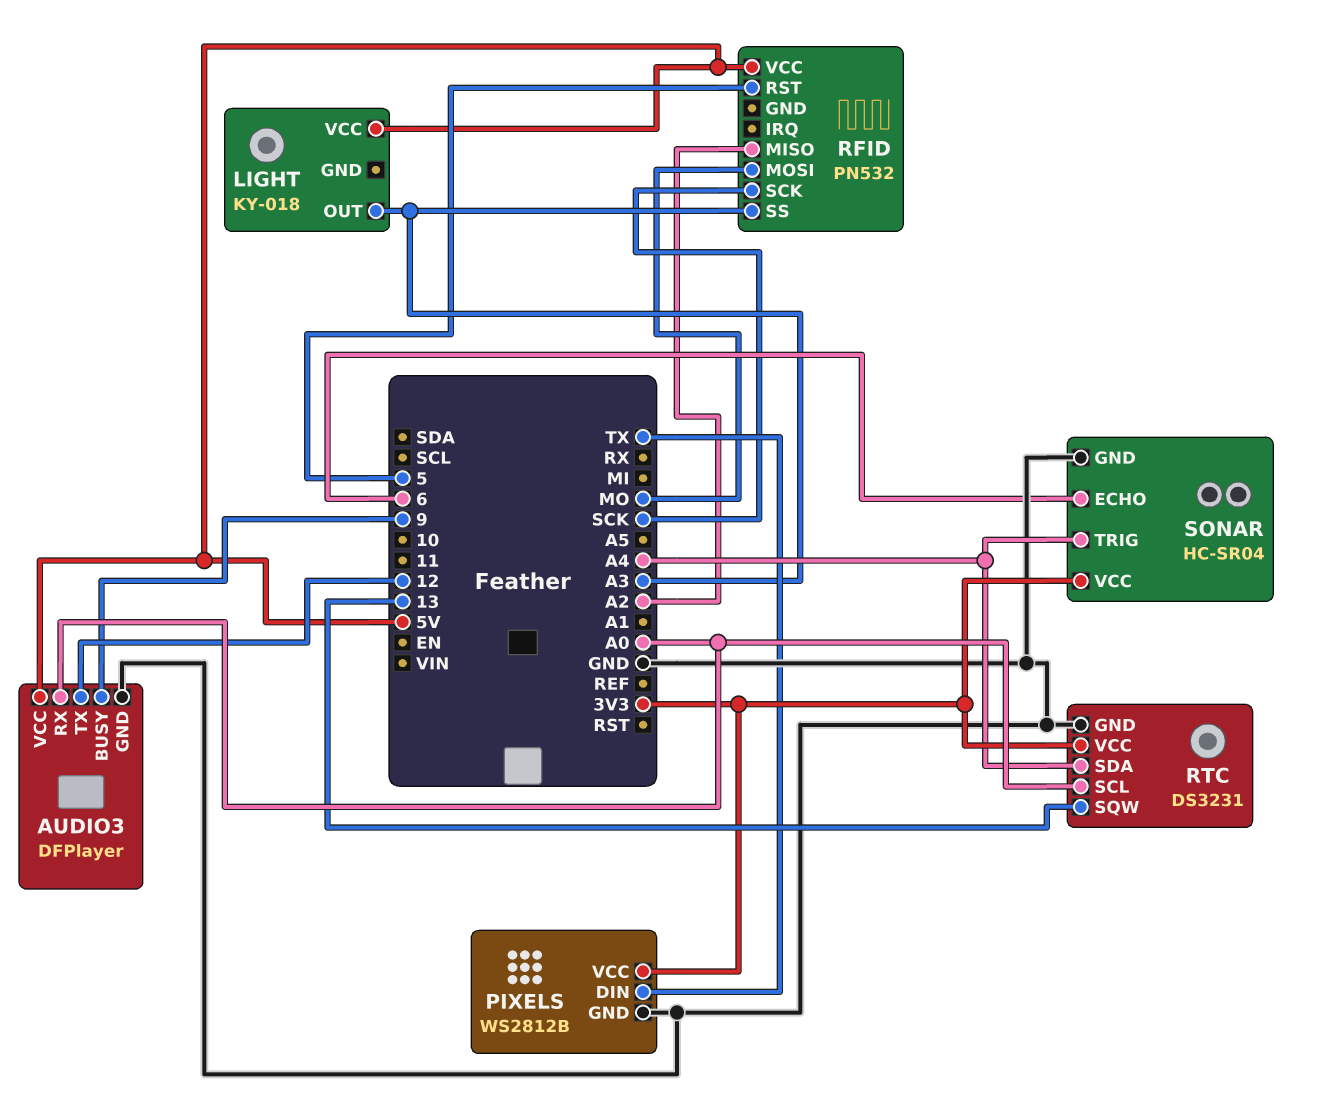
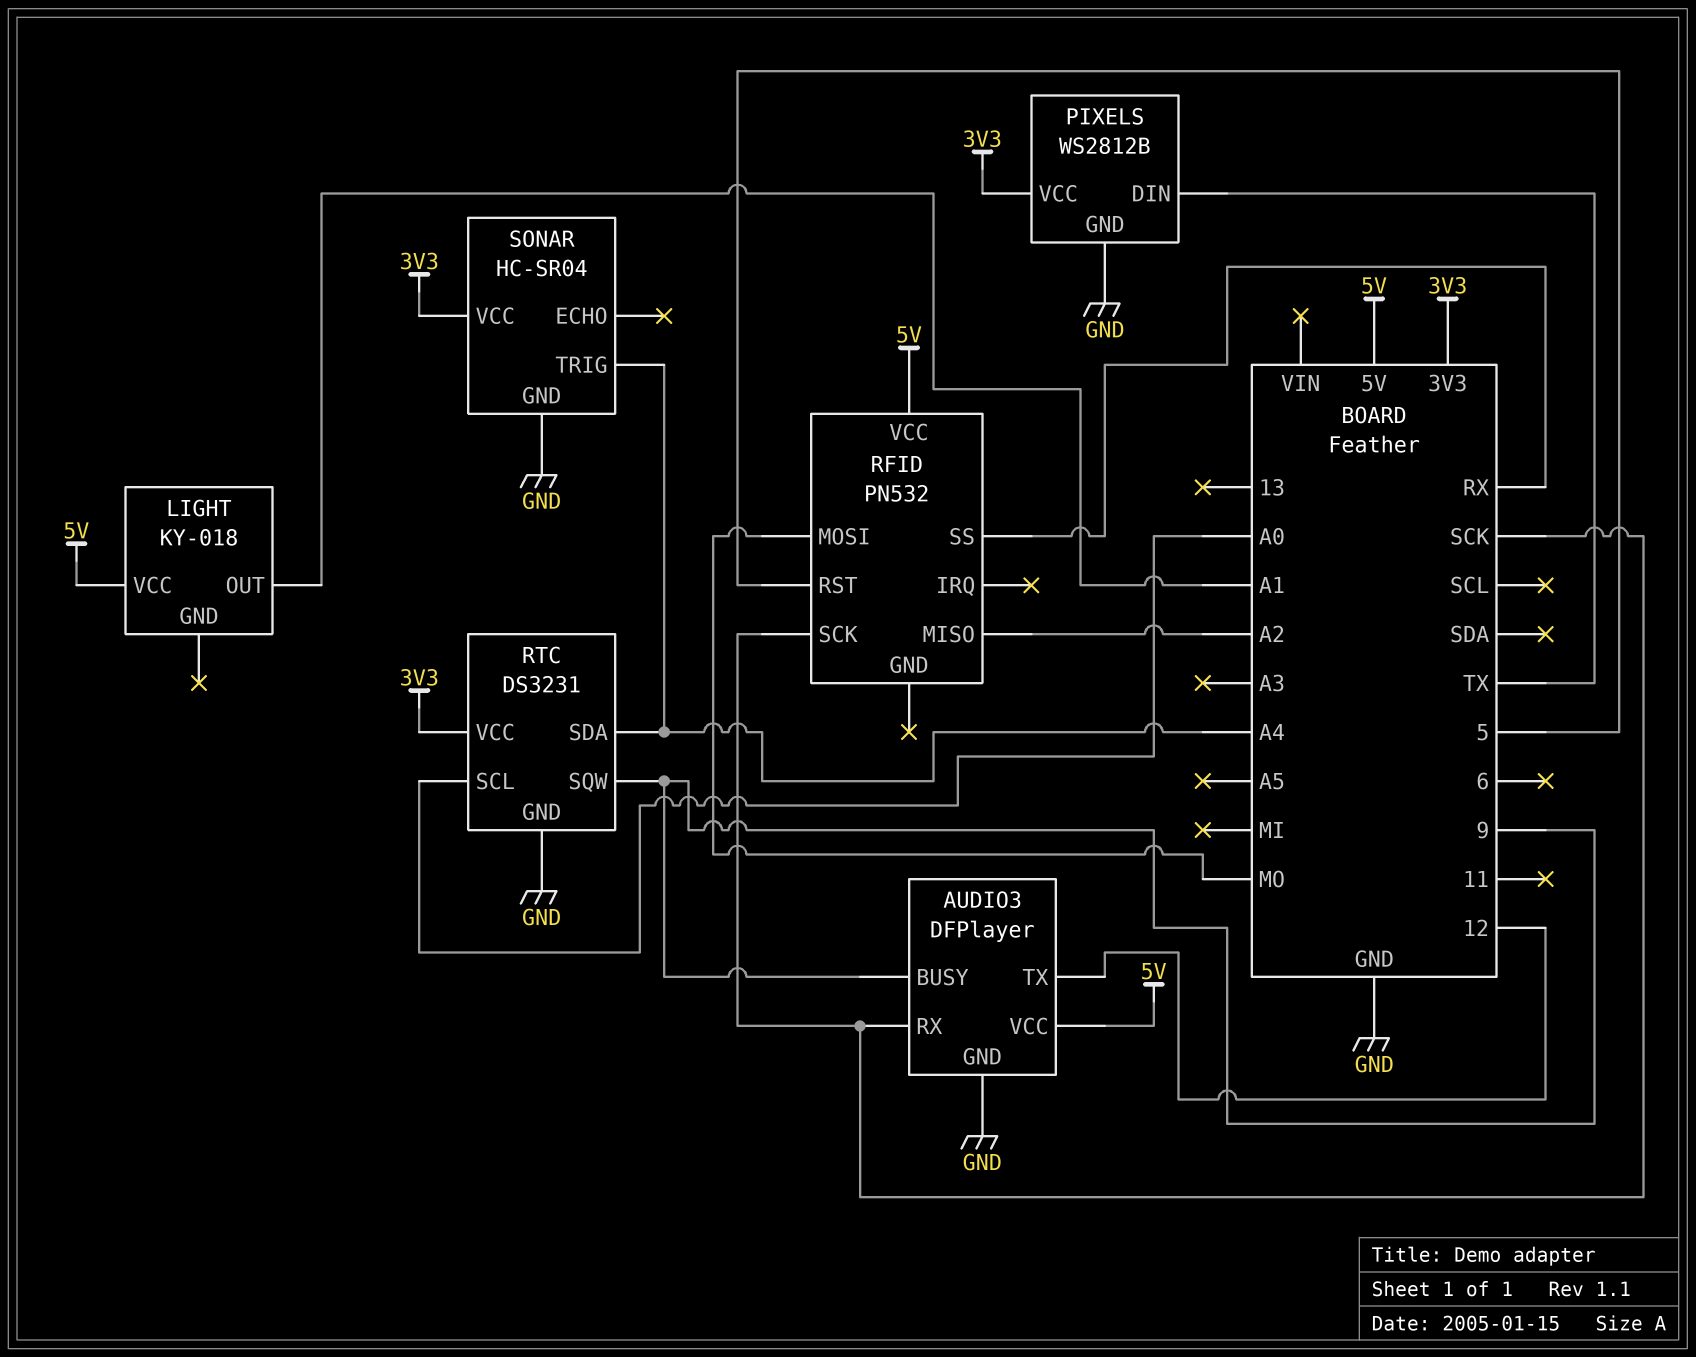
AUDIO3 pin RX: A0 -> SCK
LIGHT pin OUT: A3 -> A1
RFID pin SS: A3 -> RX
RTC pin SQW: 13 -> 9
SONAR pin ECHO: 6 -> none

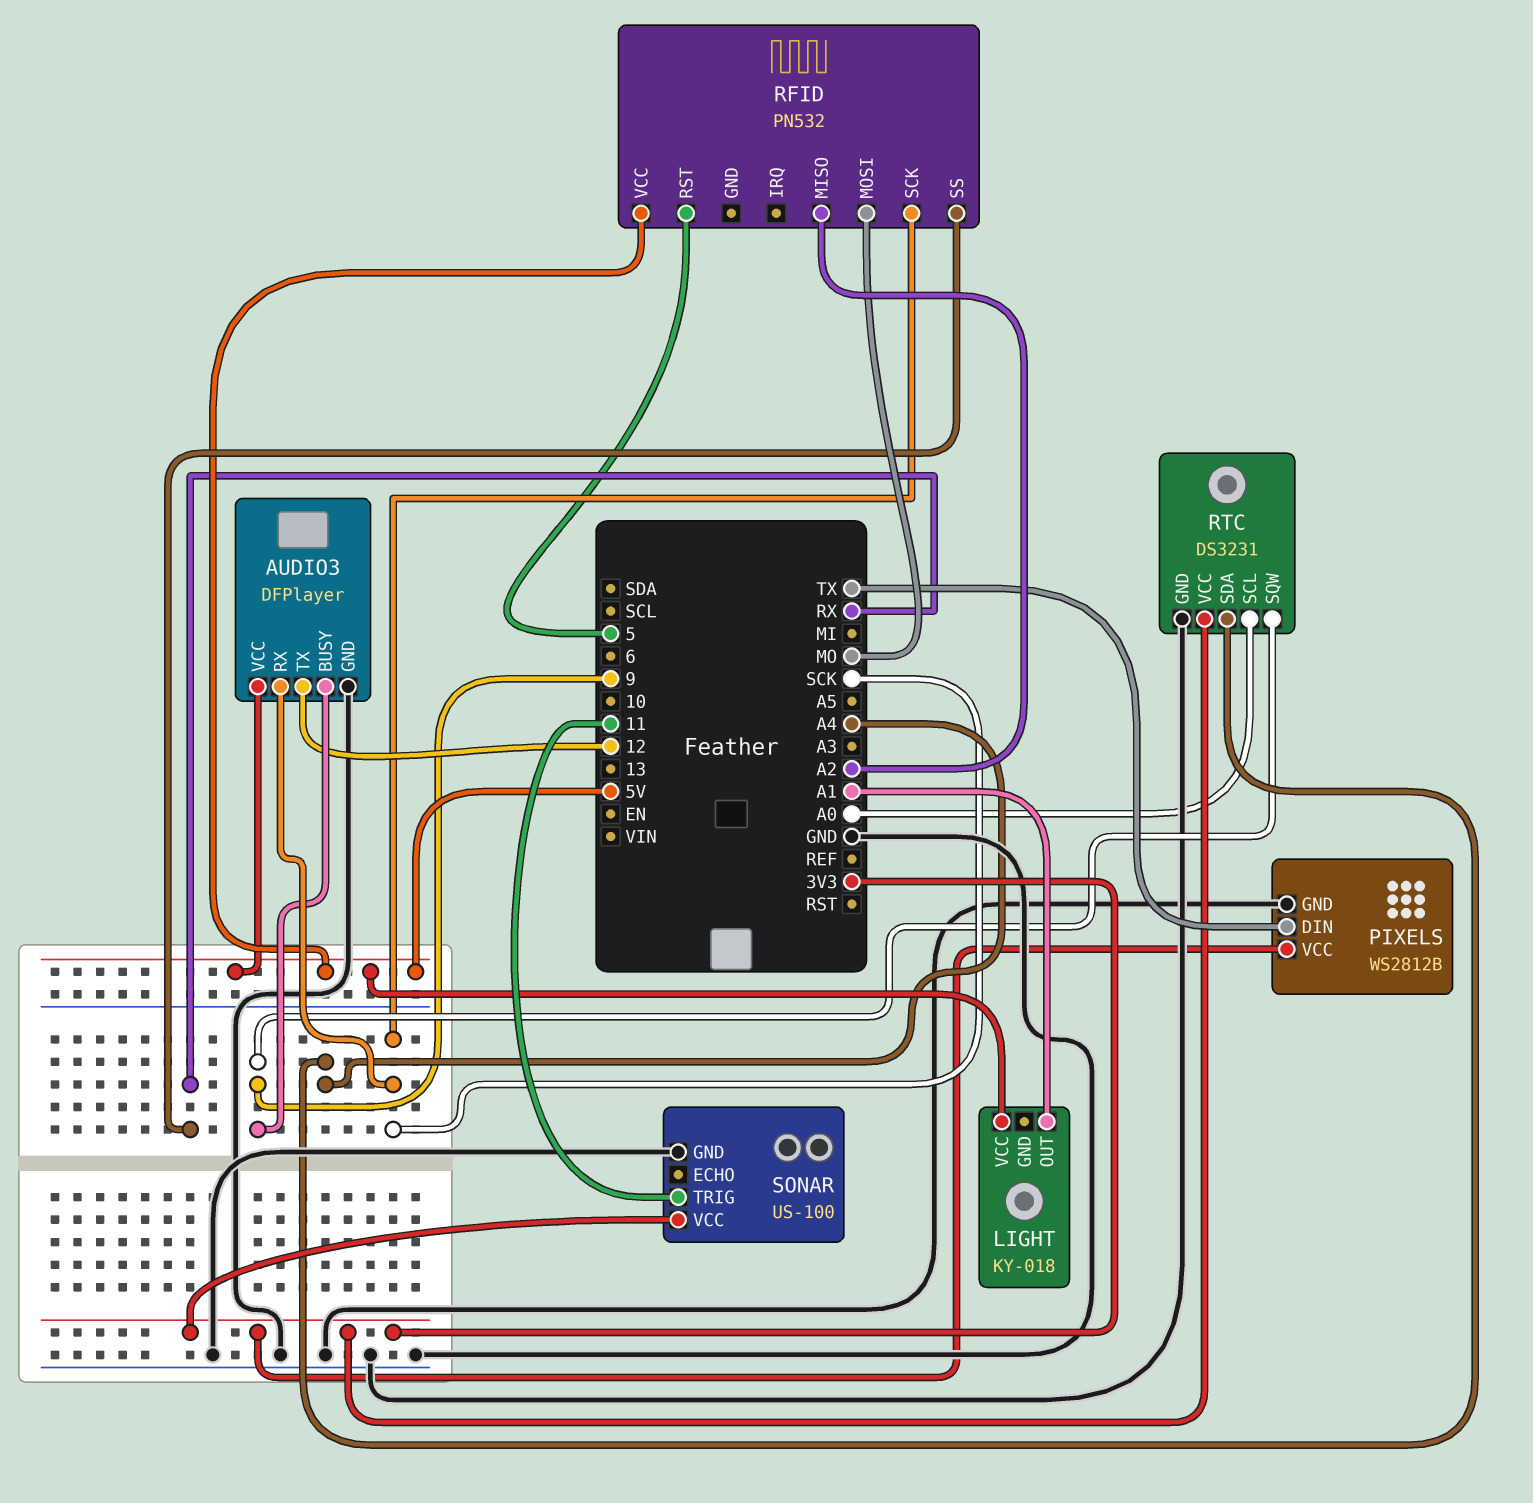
SONAR: HC-SR04 -> US-100
SONAR pin TRIG: A4 -> 11

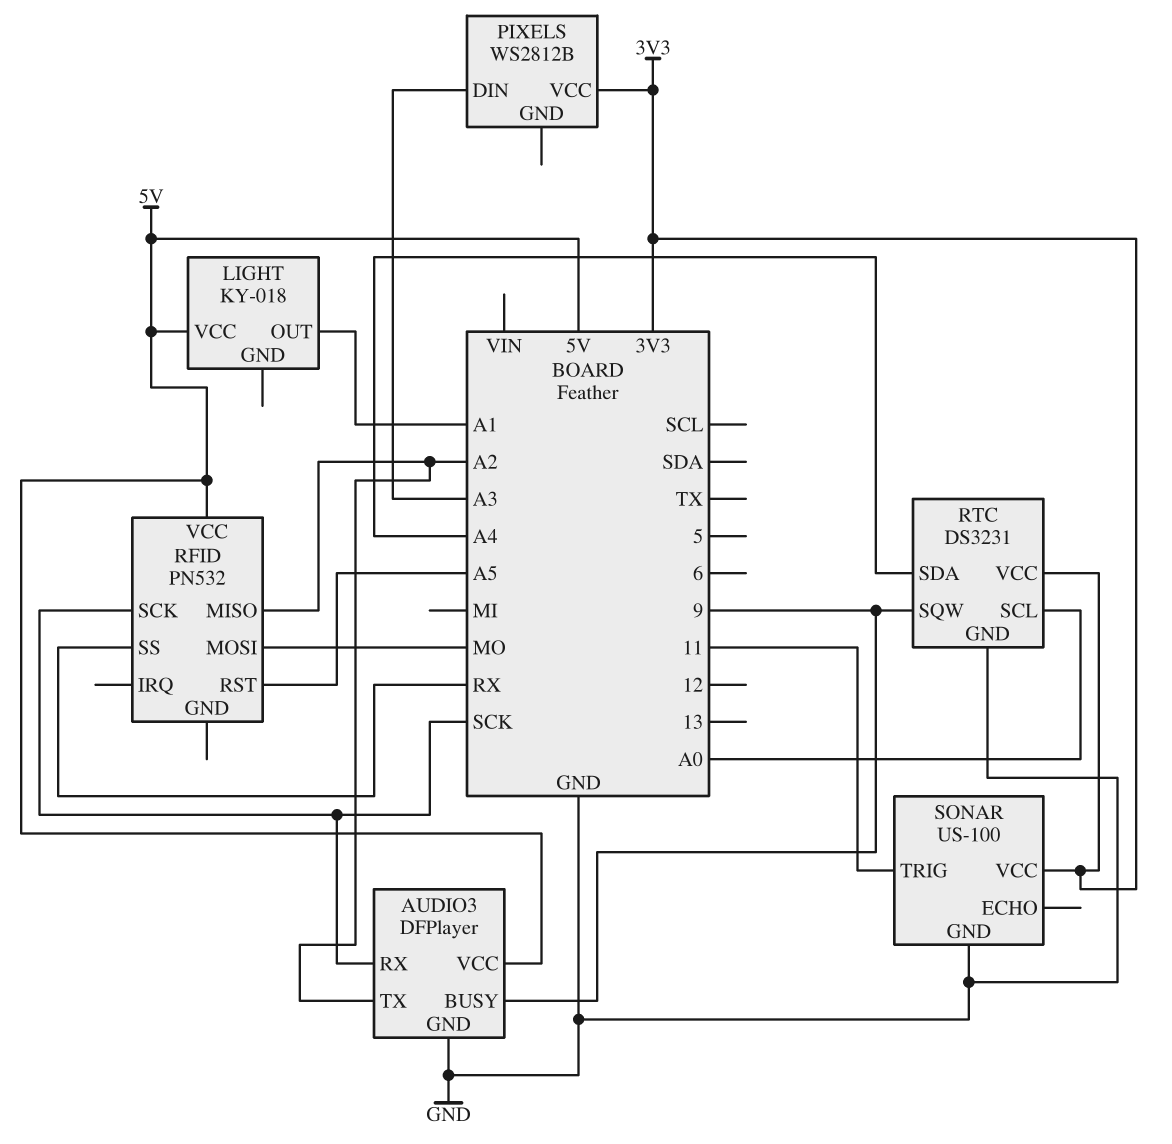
AUDIO3 pin TX: 12 -> A2
PIXELS pin DIN: TX -> A3
PIXELS pin GND: GND -> none
RFID pin RST: 5 -> A5

